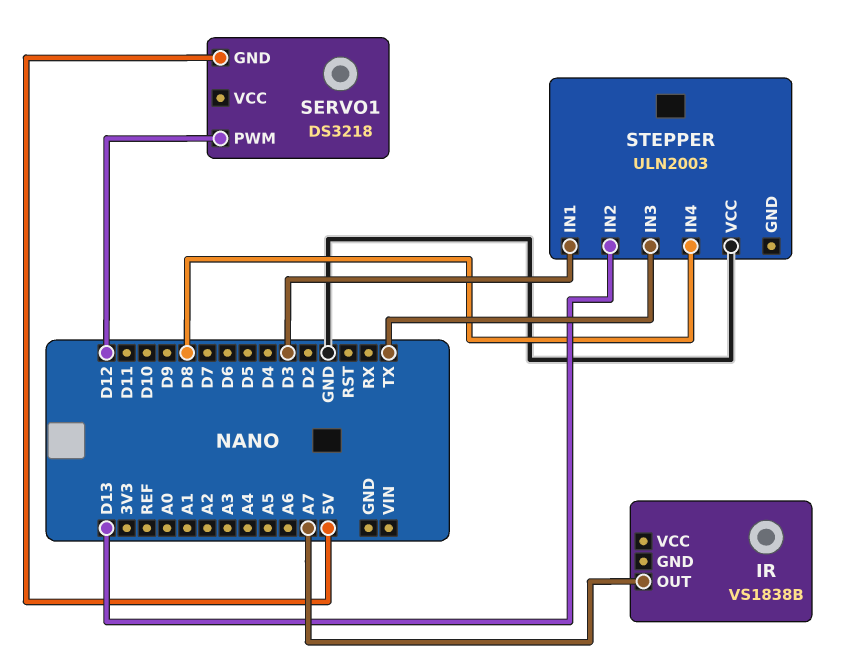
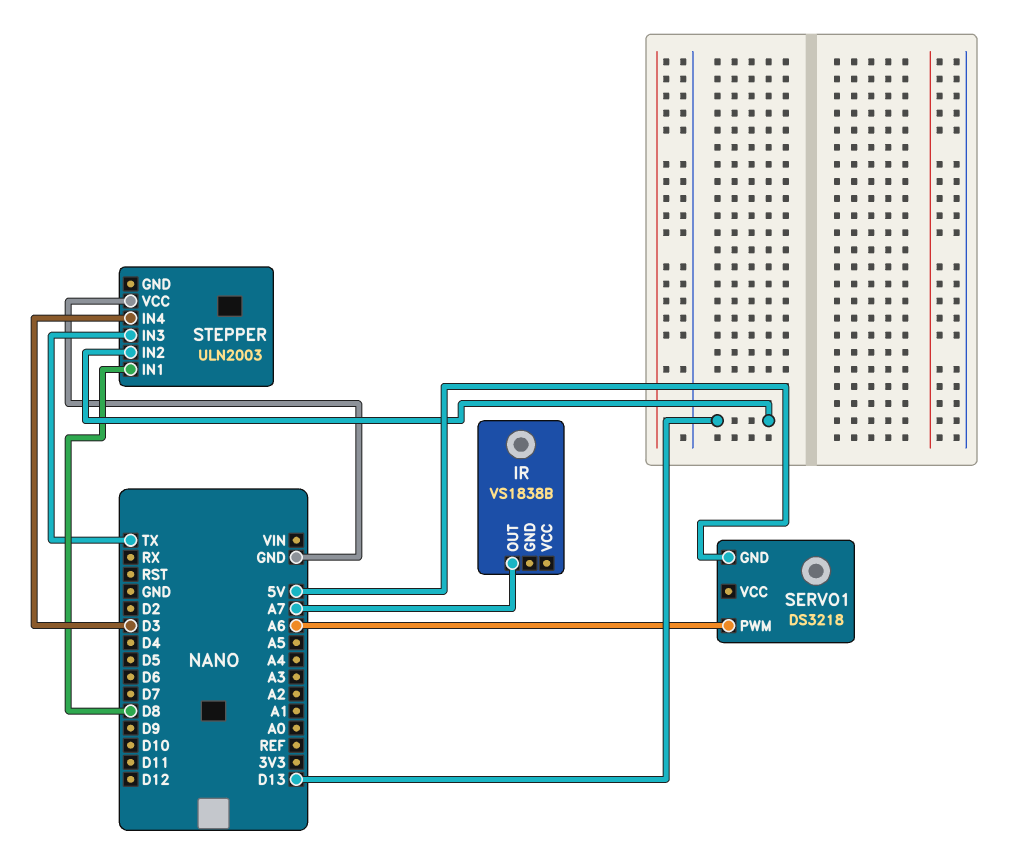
SERVO1 pin PWM: D12 -> A6
STEPPER pin IN1: D3 -> D8
STEPPER pin IN4: D8 -> D3

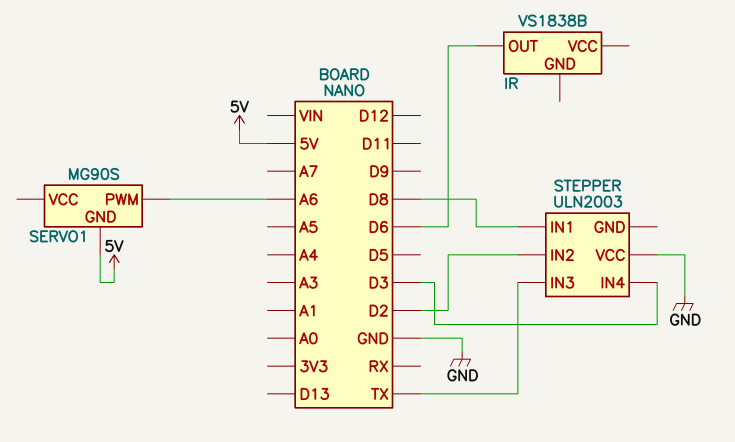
IR pin OUT: A7 -> D6
SERVO1: DS3218 -> MG90S
STEPPER pin IN2: D13 -> D2

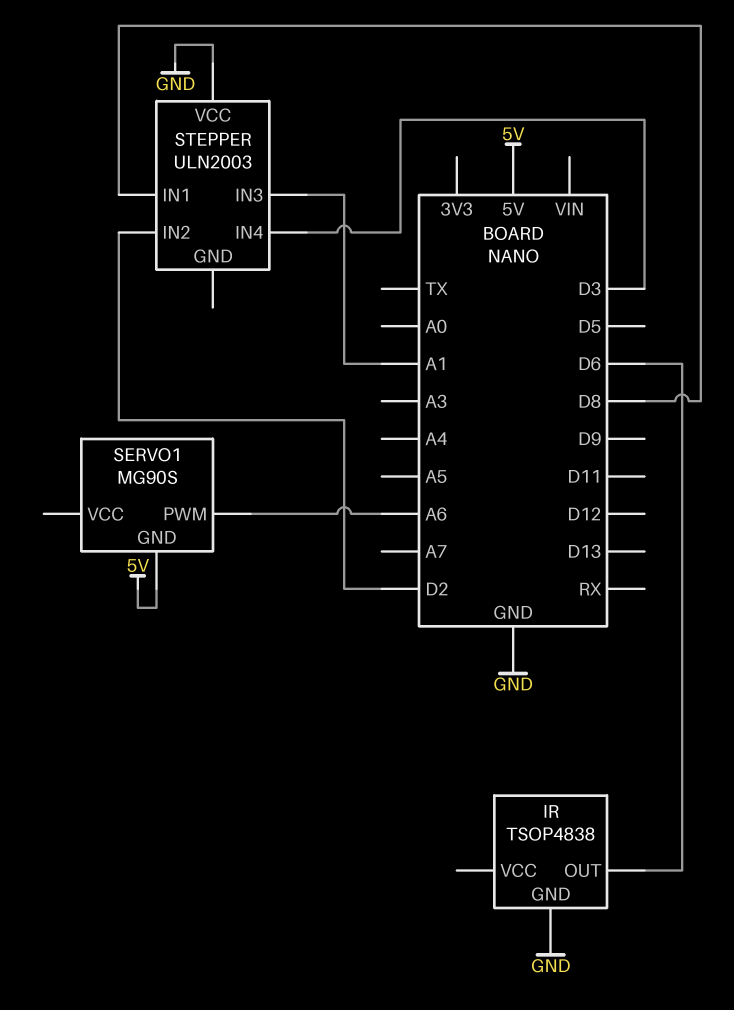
IR: VS1838B -> TSOP4838
IR pin GND: none -> GND
STEPPER pin IN3: TX -> A1

